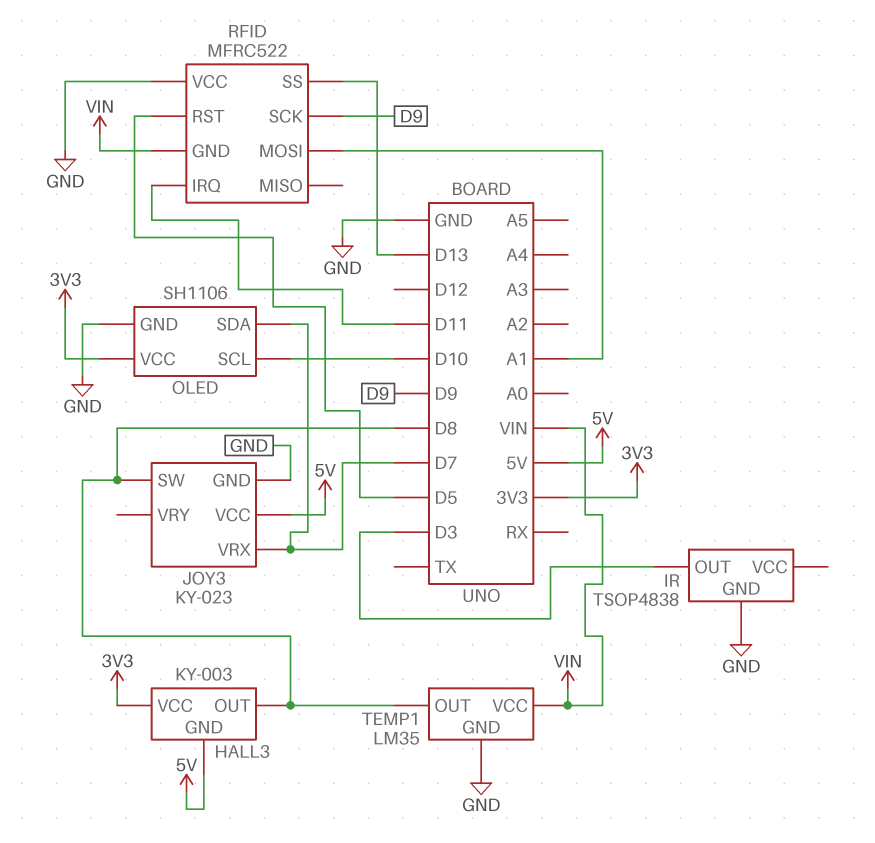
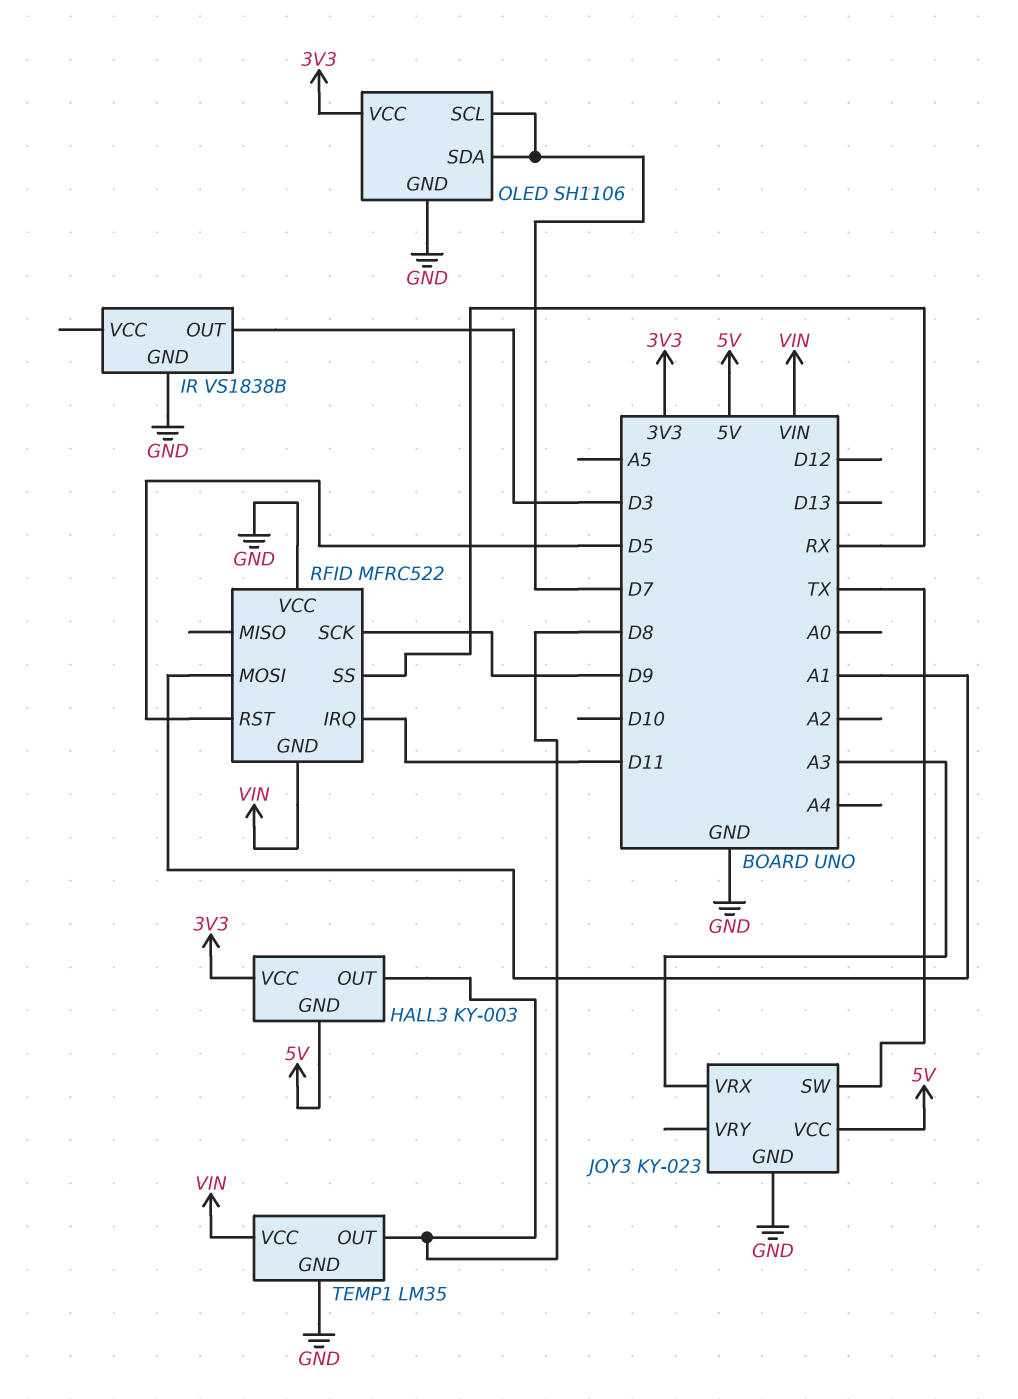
IR: TSOP4838 -> VS1838B
JOY3 pin SW: D8 -> TX
JOY3 pin VRX: D7 -> A3
OLED pin SCL: D10 -> D7
RFID pin SS: D13 -> RX

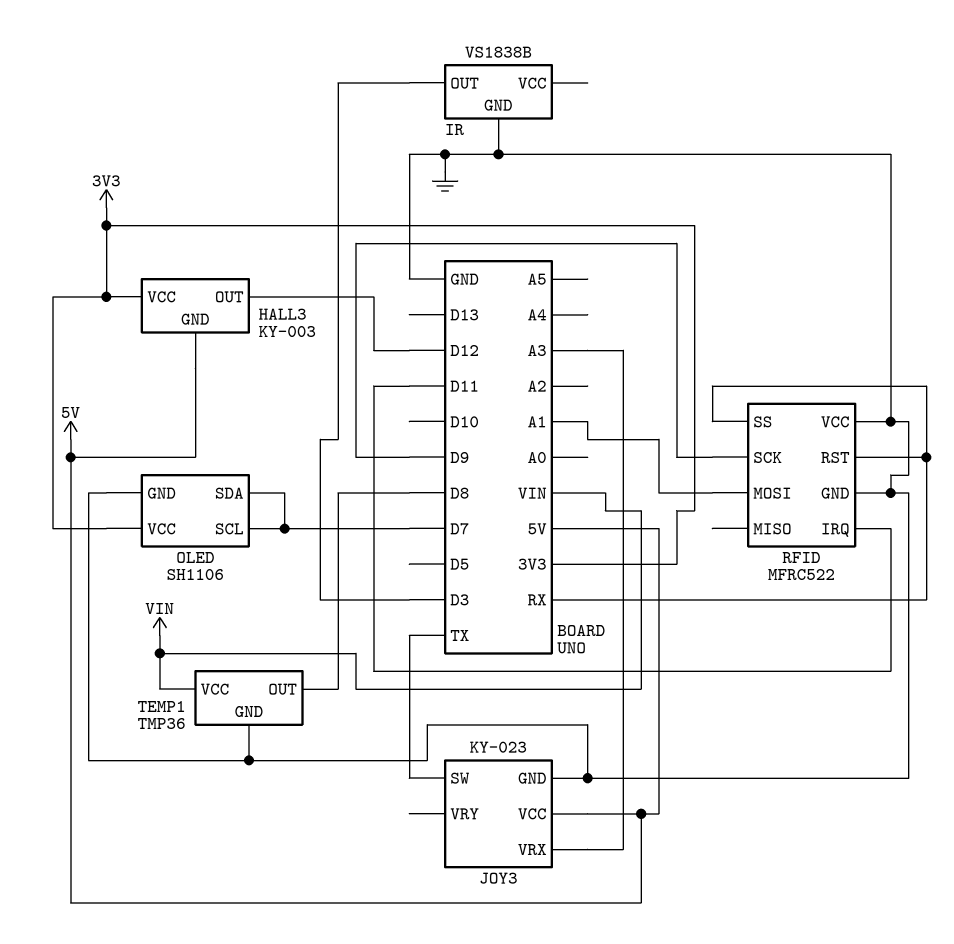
HALL3 pin OUT: D8 -> D12
RFID pin GND: VIN -> GND
RFID pin RST: D5 -> RX
TEMP1: LM35 -> TMP36

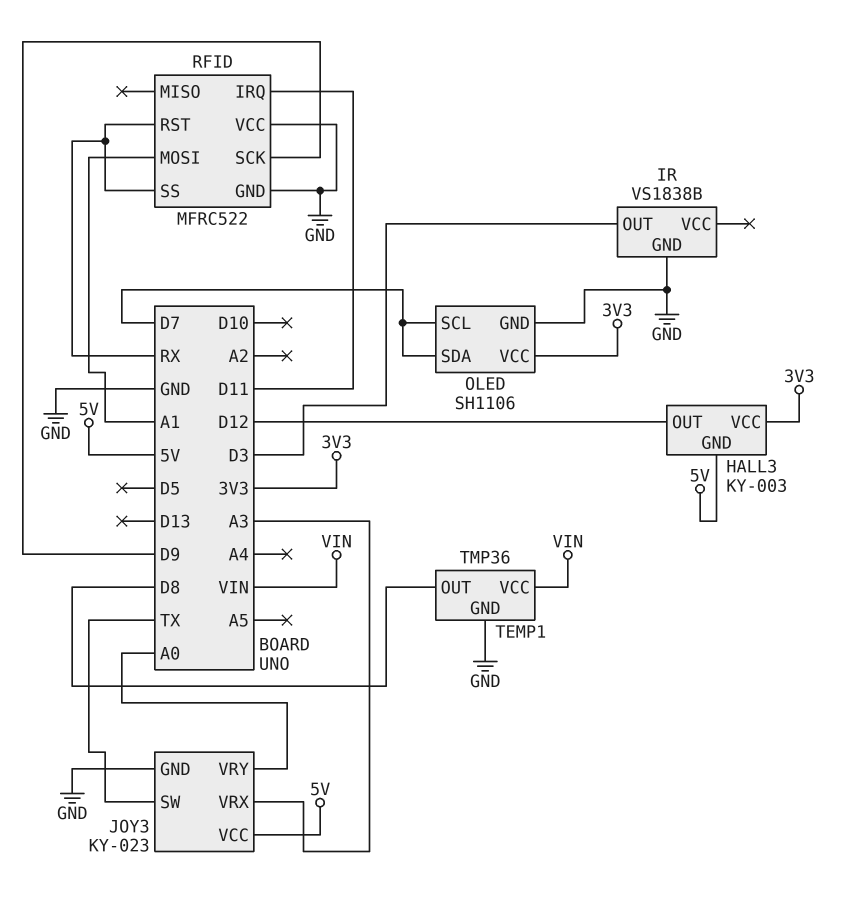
JOY3 pin VRY: none -> A0

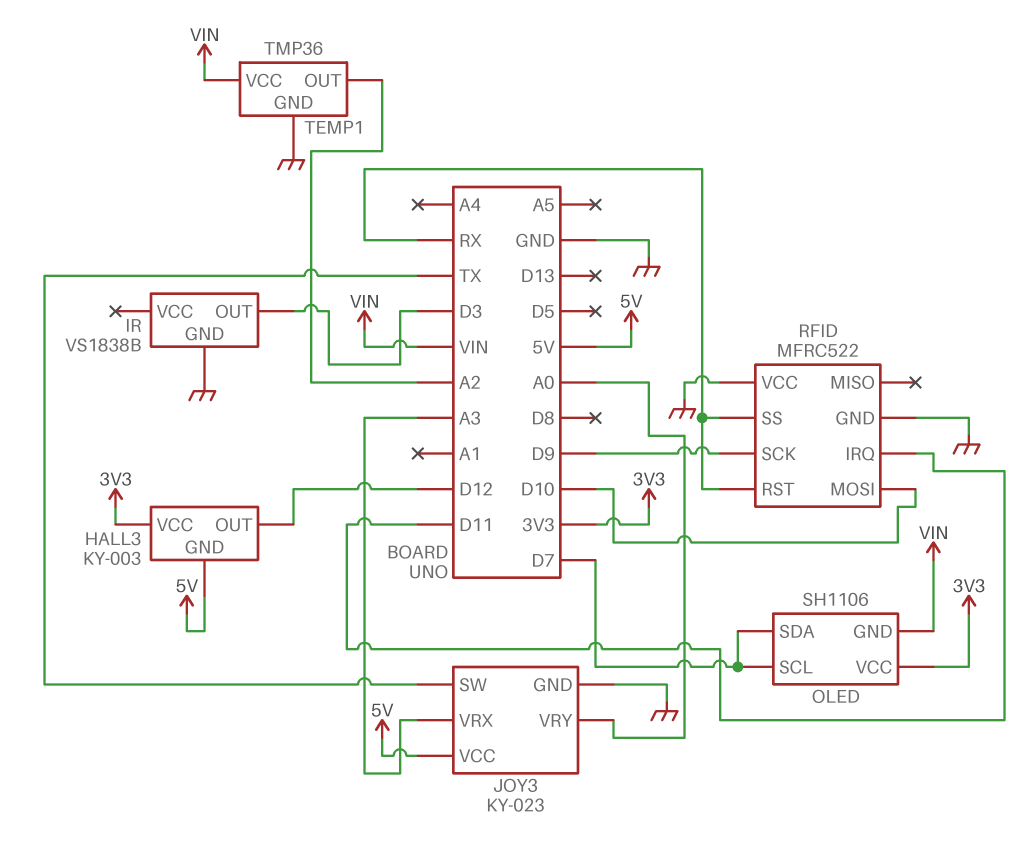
OLED pin GND: GND -> VIN
RFID pin MOSI: A1 -> D10
TEMP1 pin OUT: D8 -> A2

